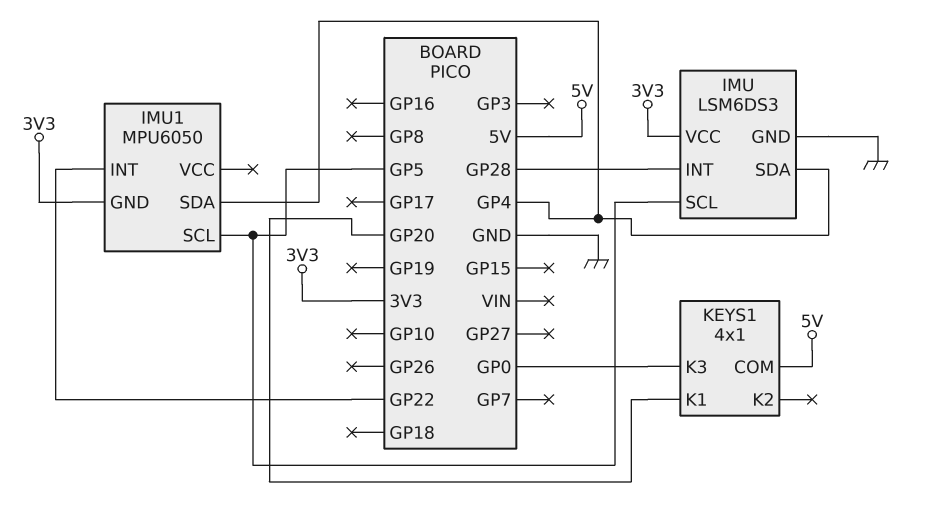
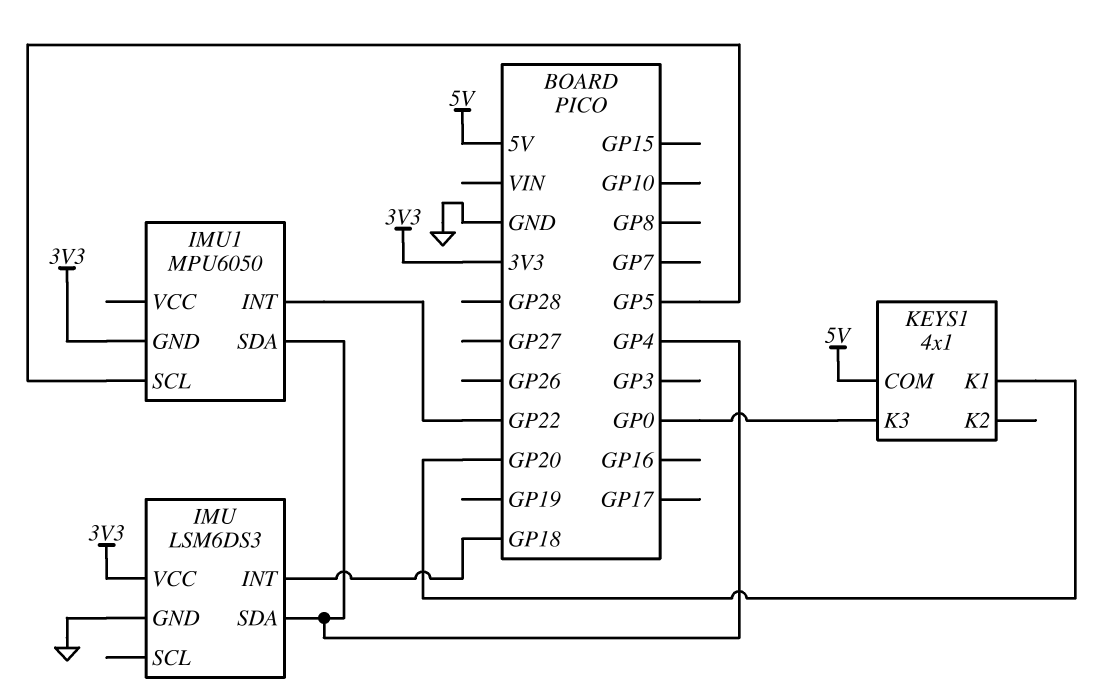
IMU pin INT: GP28 -> GP18
IMU pin SCL: GP5 -> none

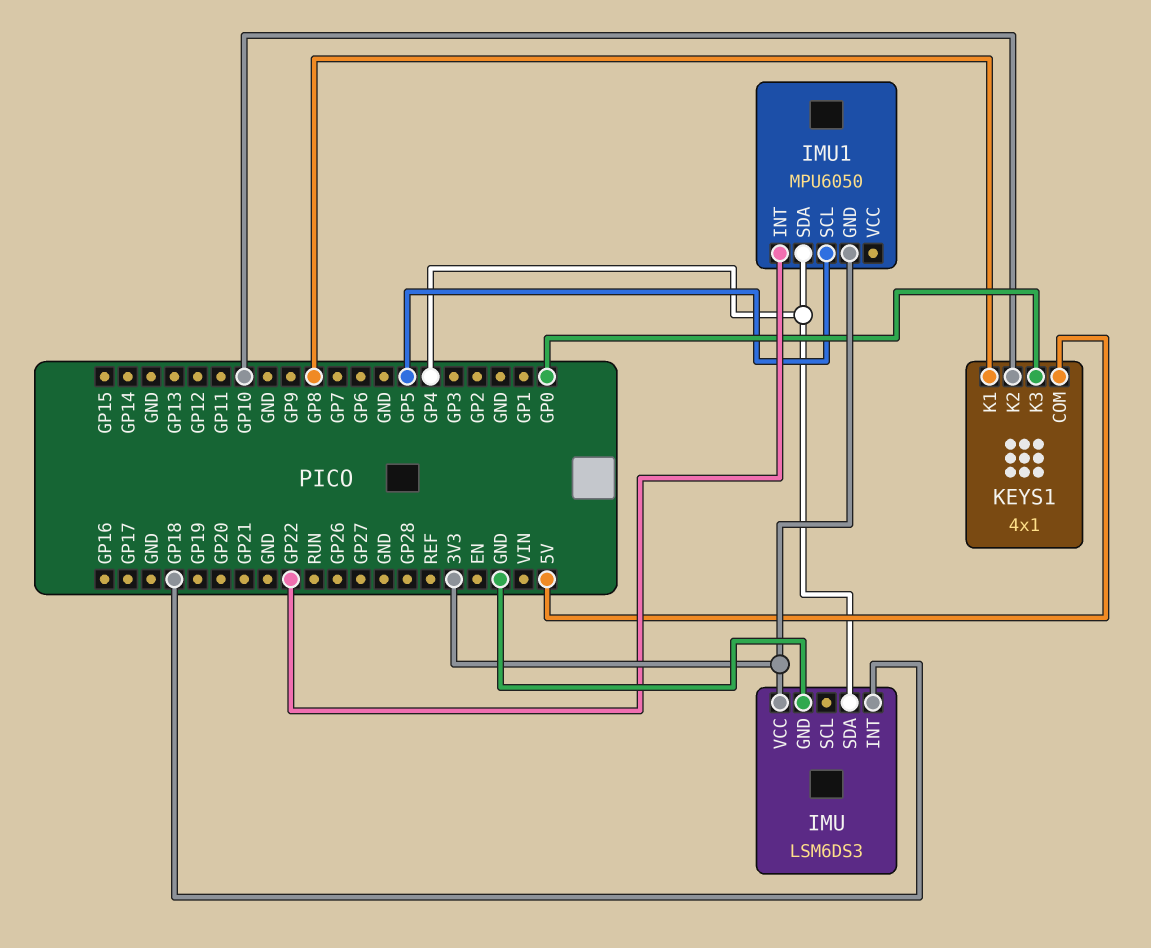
KEYS1 pin K1: GP20 -> GP8
KEYS1 pin K2: none -> GP10

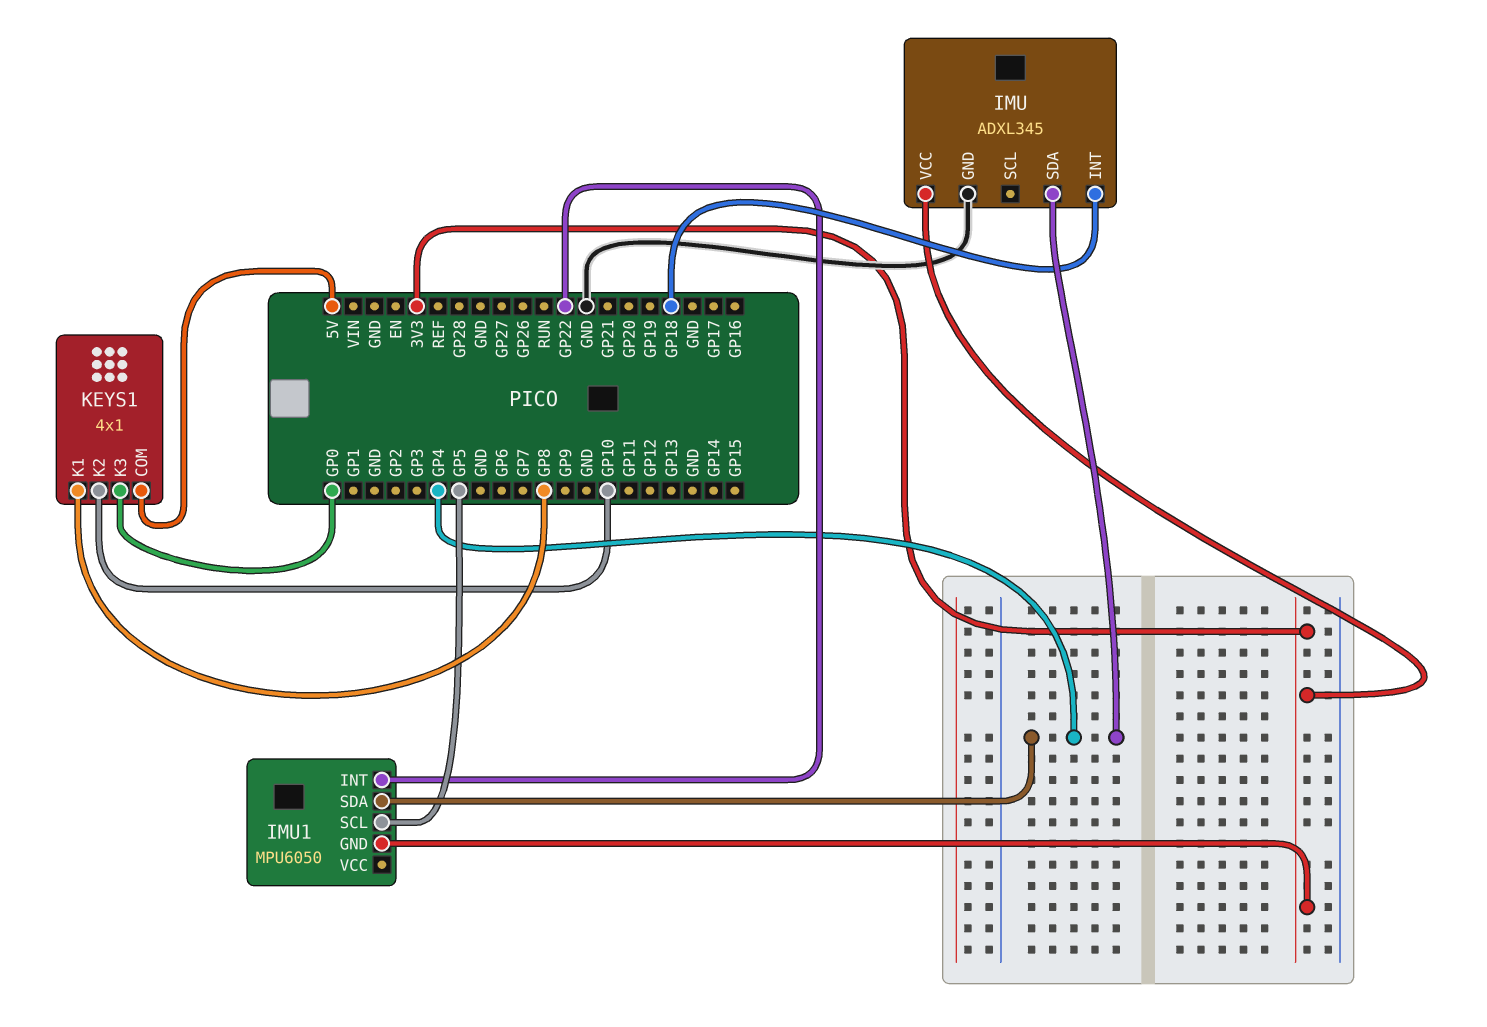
IMU: LSM6DS3 -> ADXL345

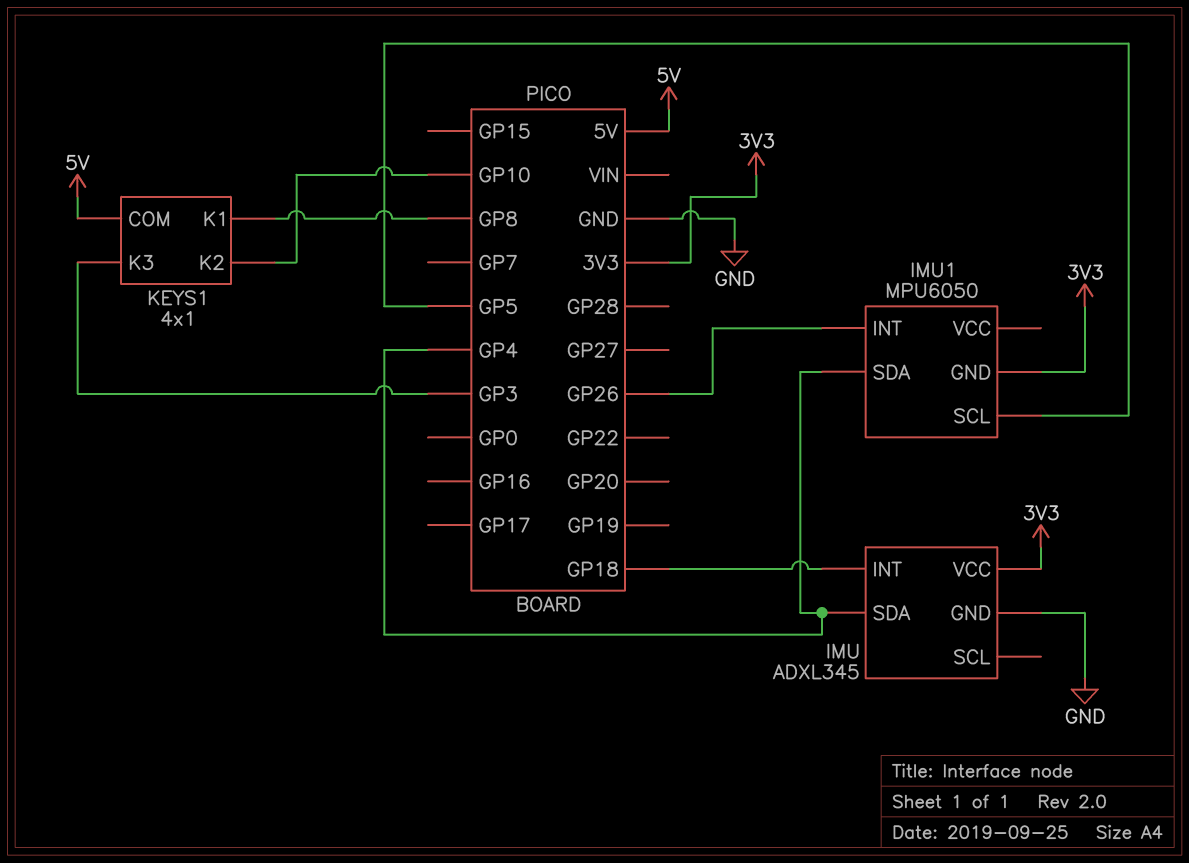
IMU1 pin INT: GP22 -> GP26
KEYS1 pin K3: GP0 -> GP3

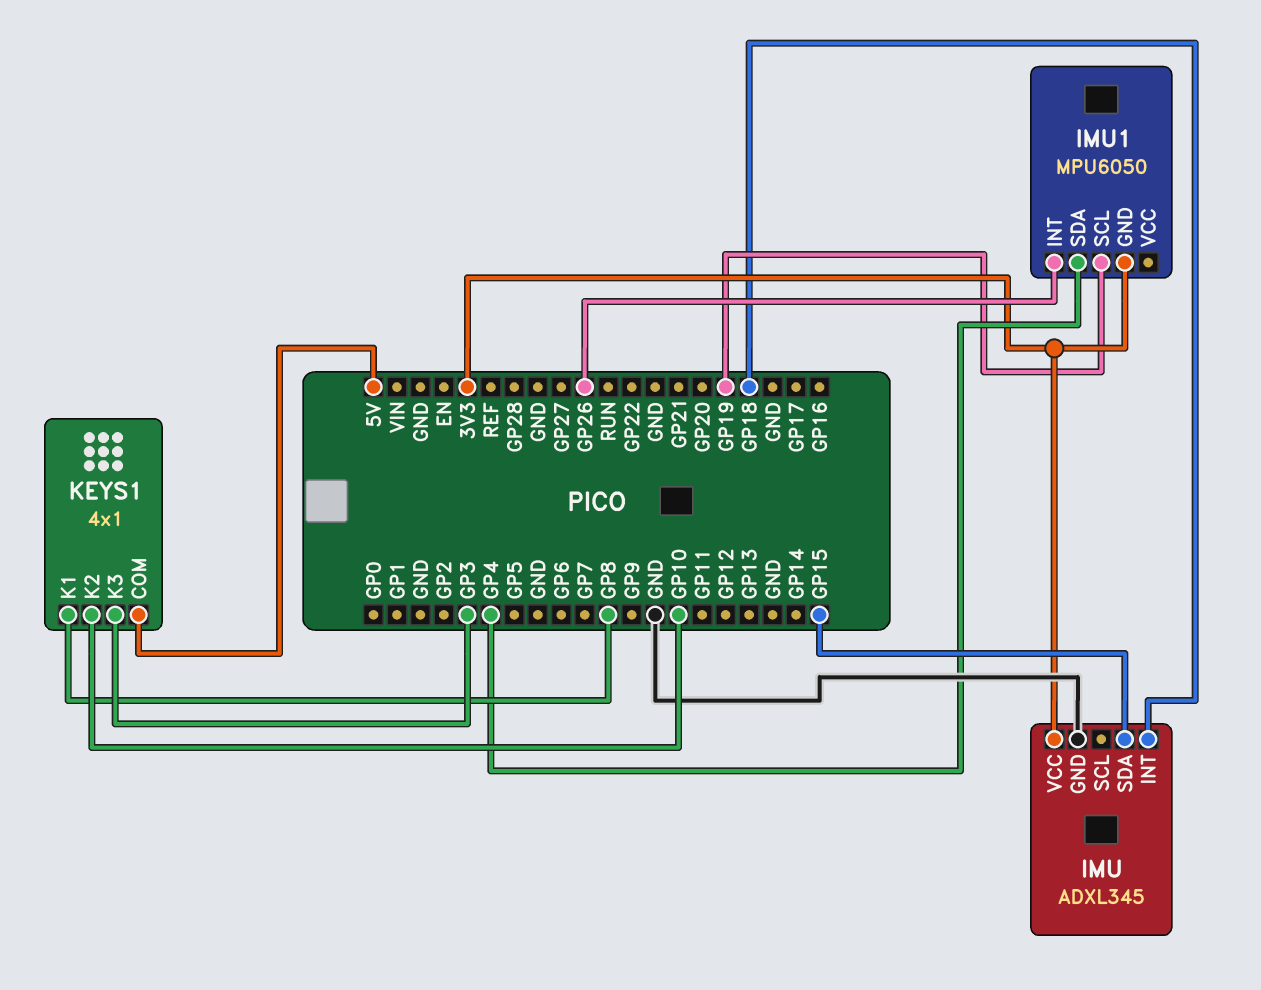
IMU pin SDA: GP4 -> GP15
IMU1 pin SCL: GP5 -> GP19

